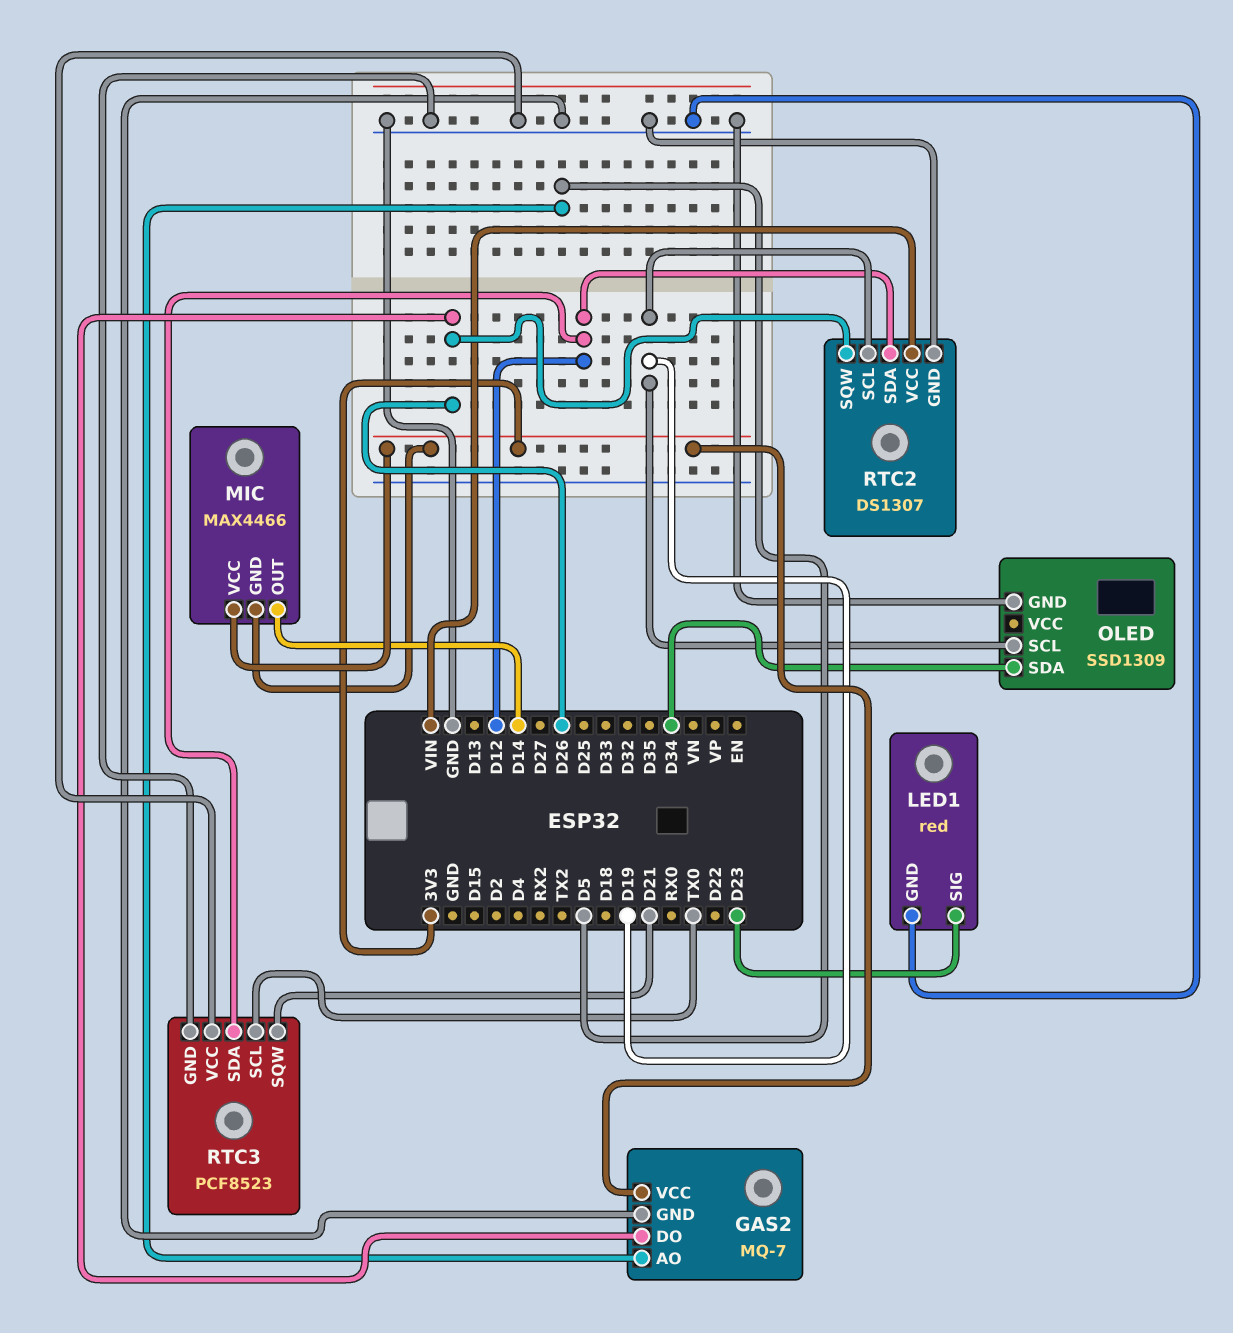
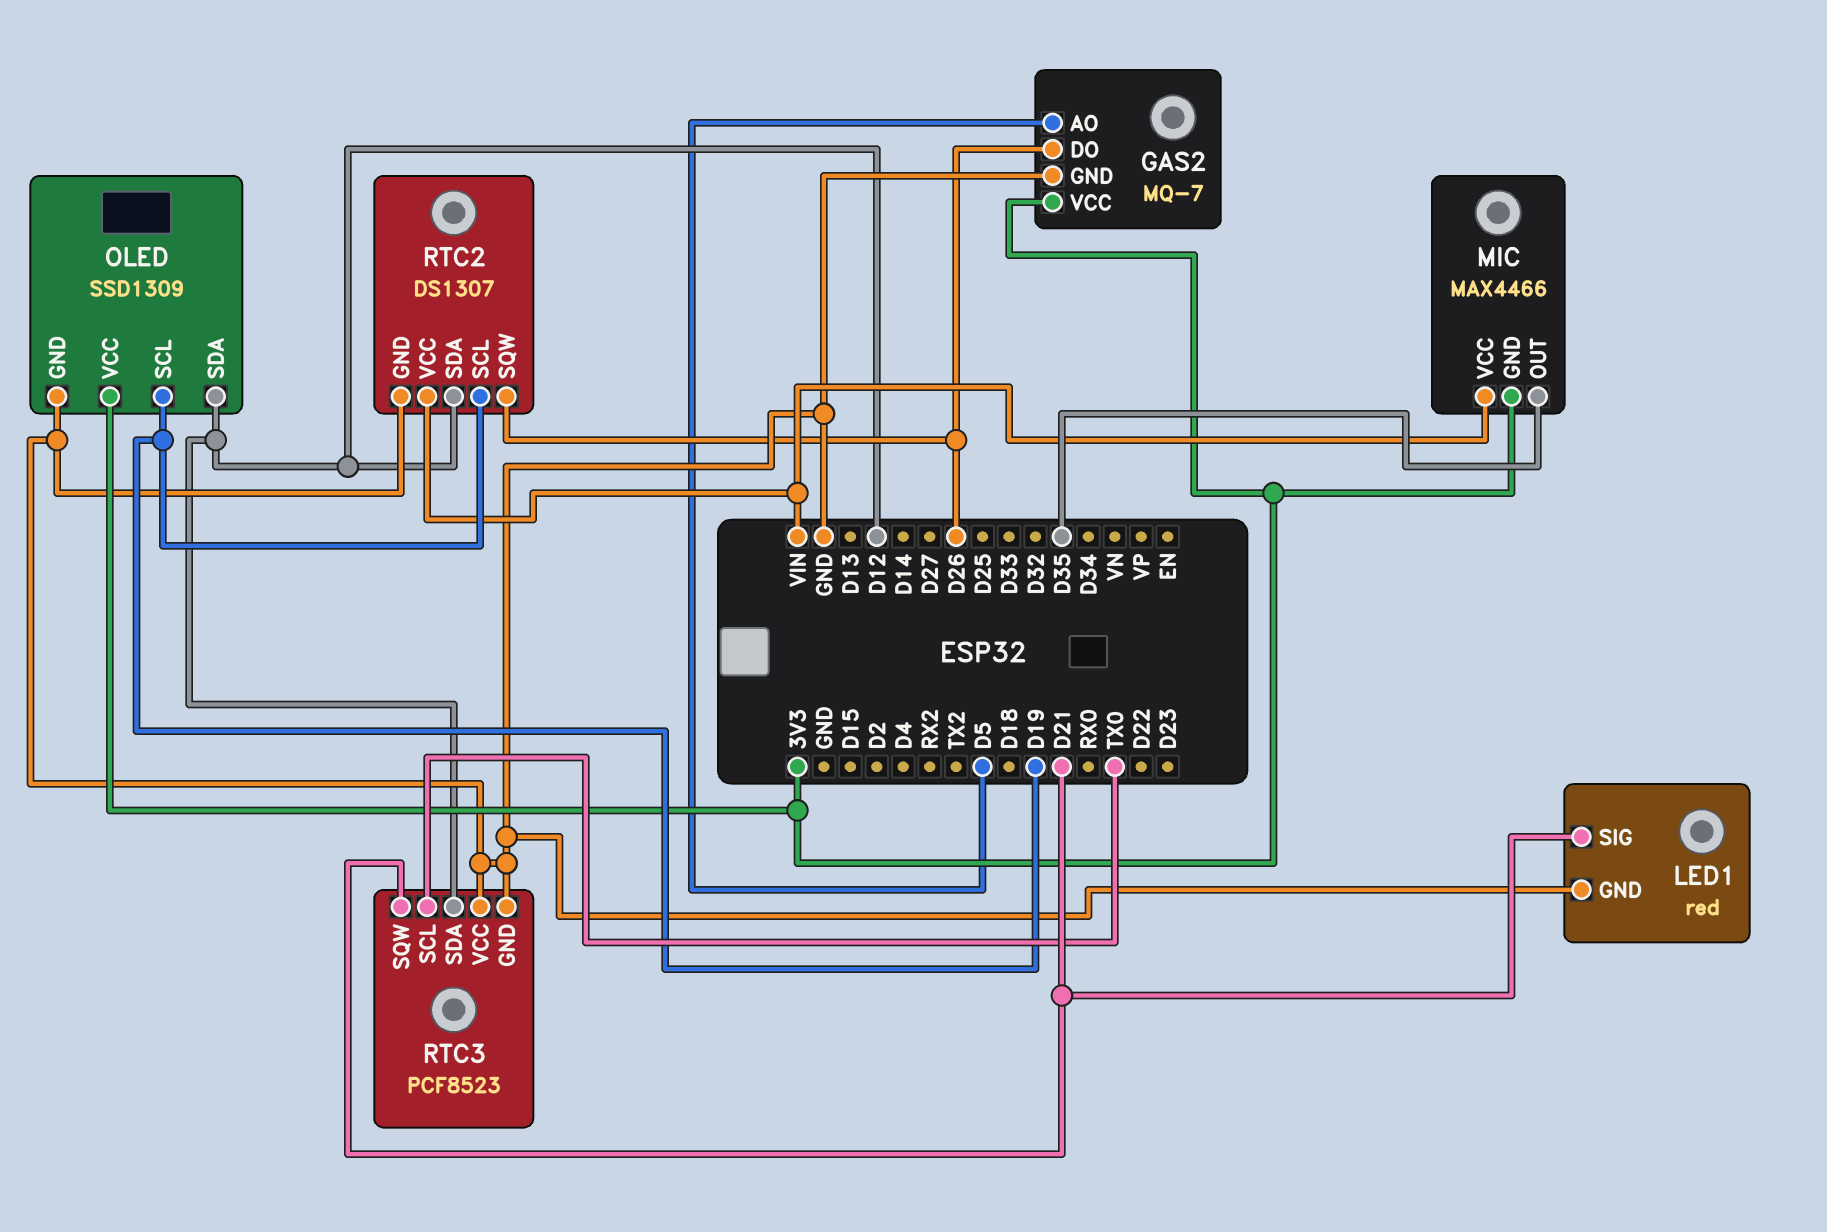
LED1 pin SIG: D23 -> D21
MIC pin OUT: D14 -> D35
MIC pin VCC: 3V3 -> VIN
OLED pin SDA: D34 -> D12
OLED pin VCC: none -> 3V3

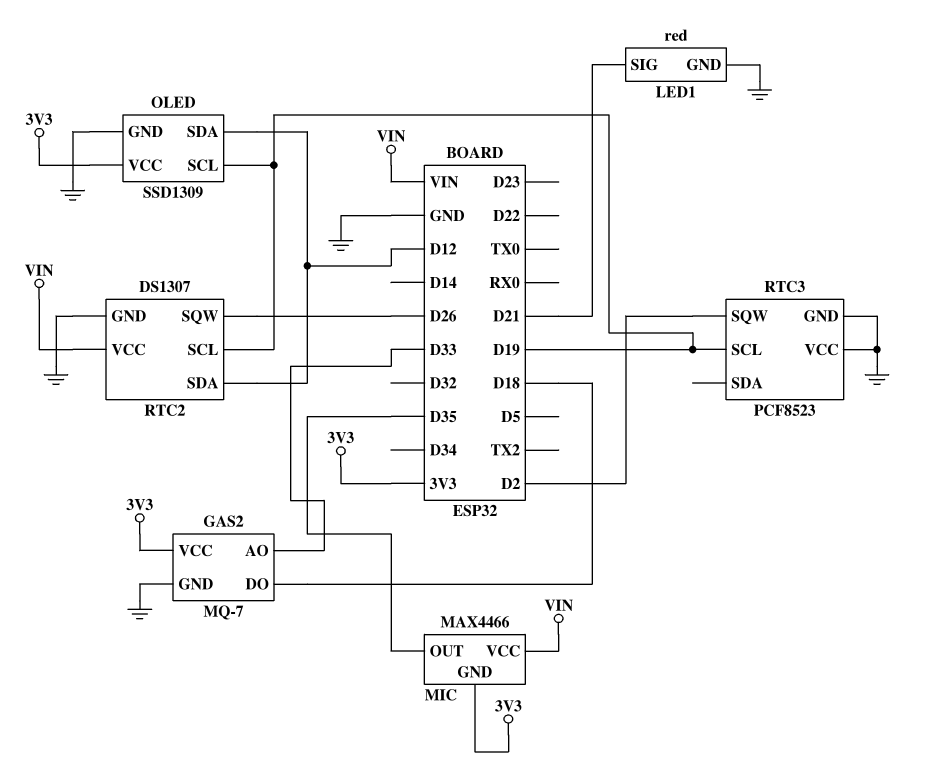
GAS2 pin AO: D5 -> D33
GAS2 pin DO: D26 -> D18
RTC3 pin SCL: TX0 -> D19
RTC3 pin SDA: D12 -> none
RTC3 pin SQW: D21 -> D2

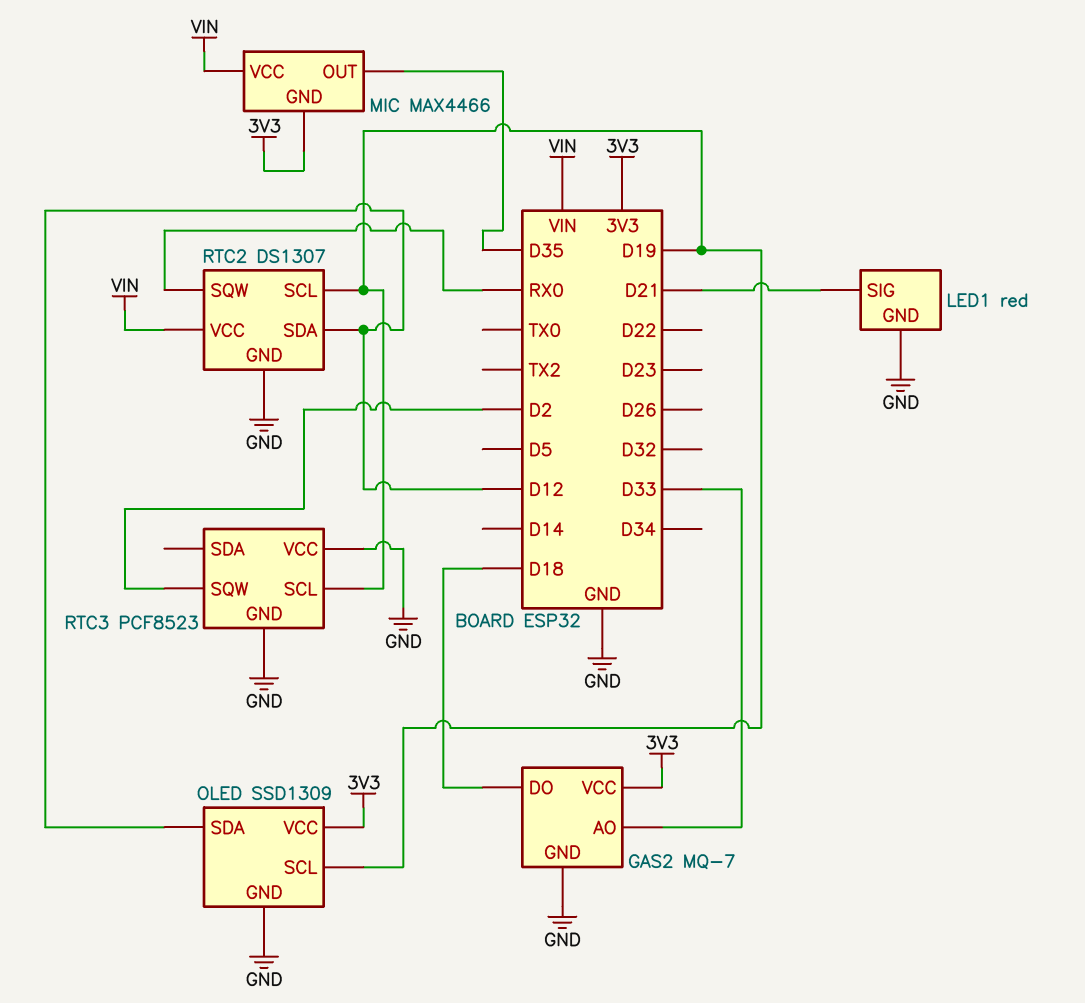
RTC2 pin SQW: D26 -> RX0

